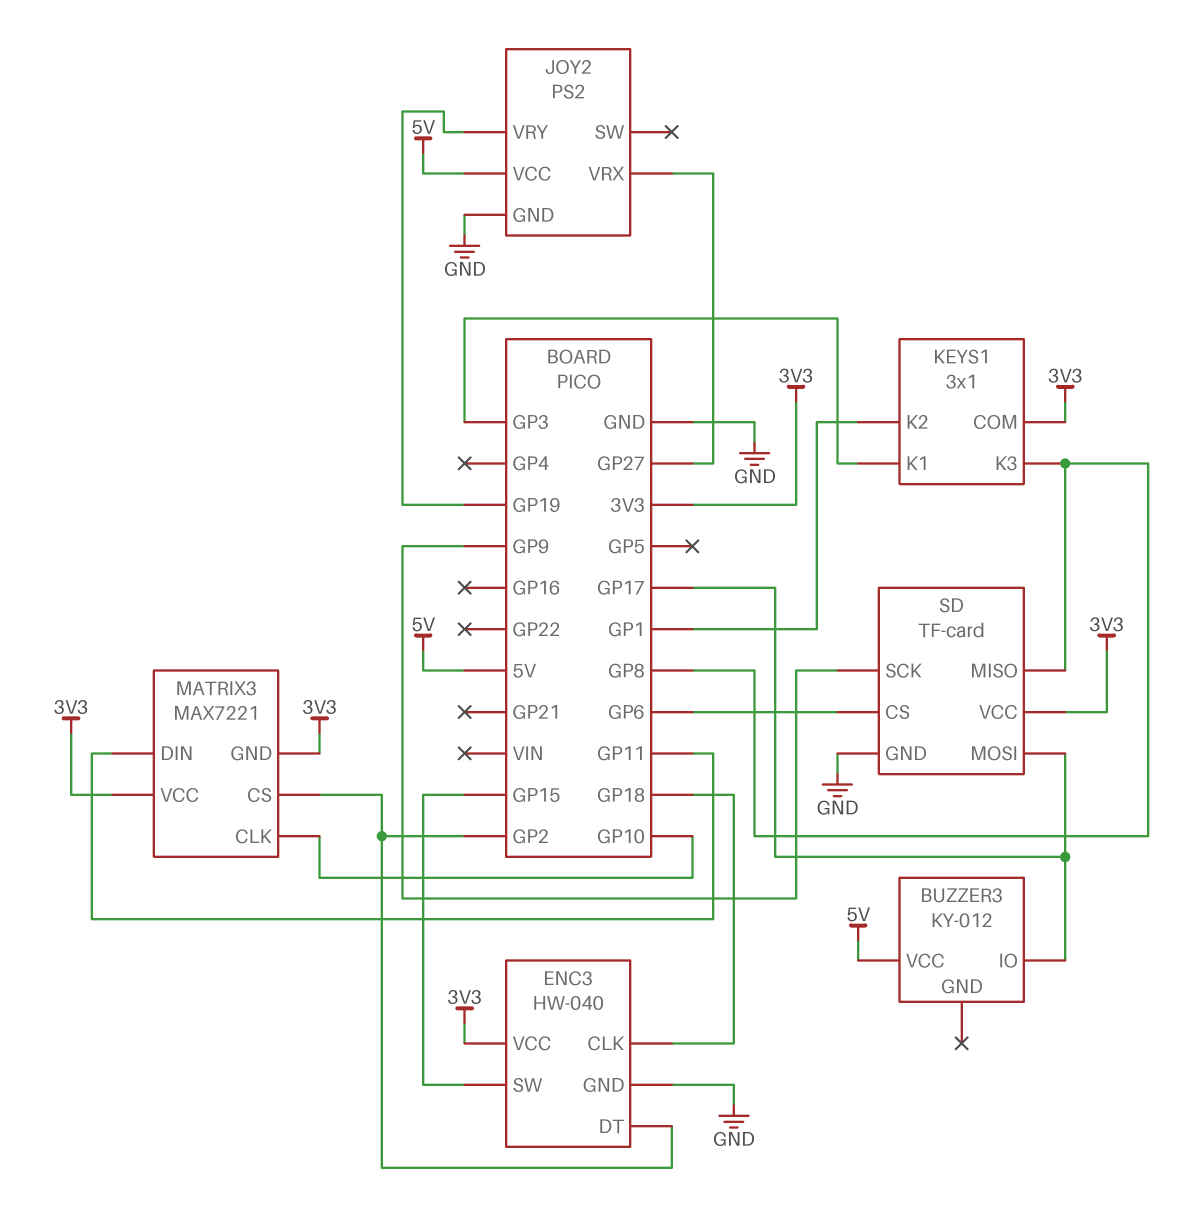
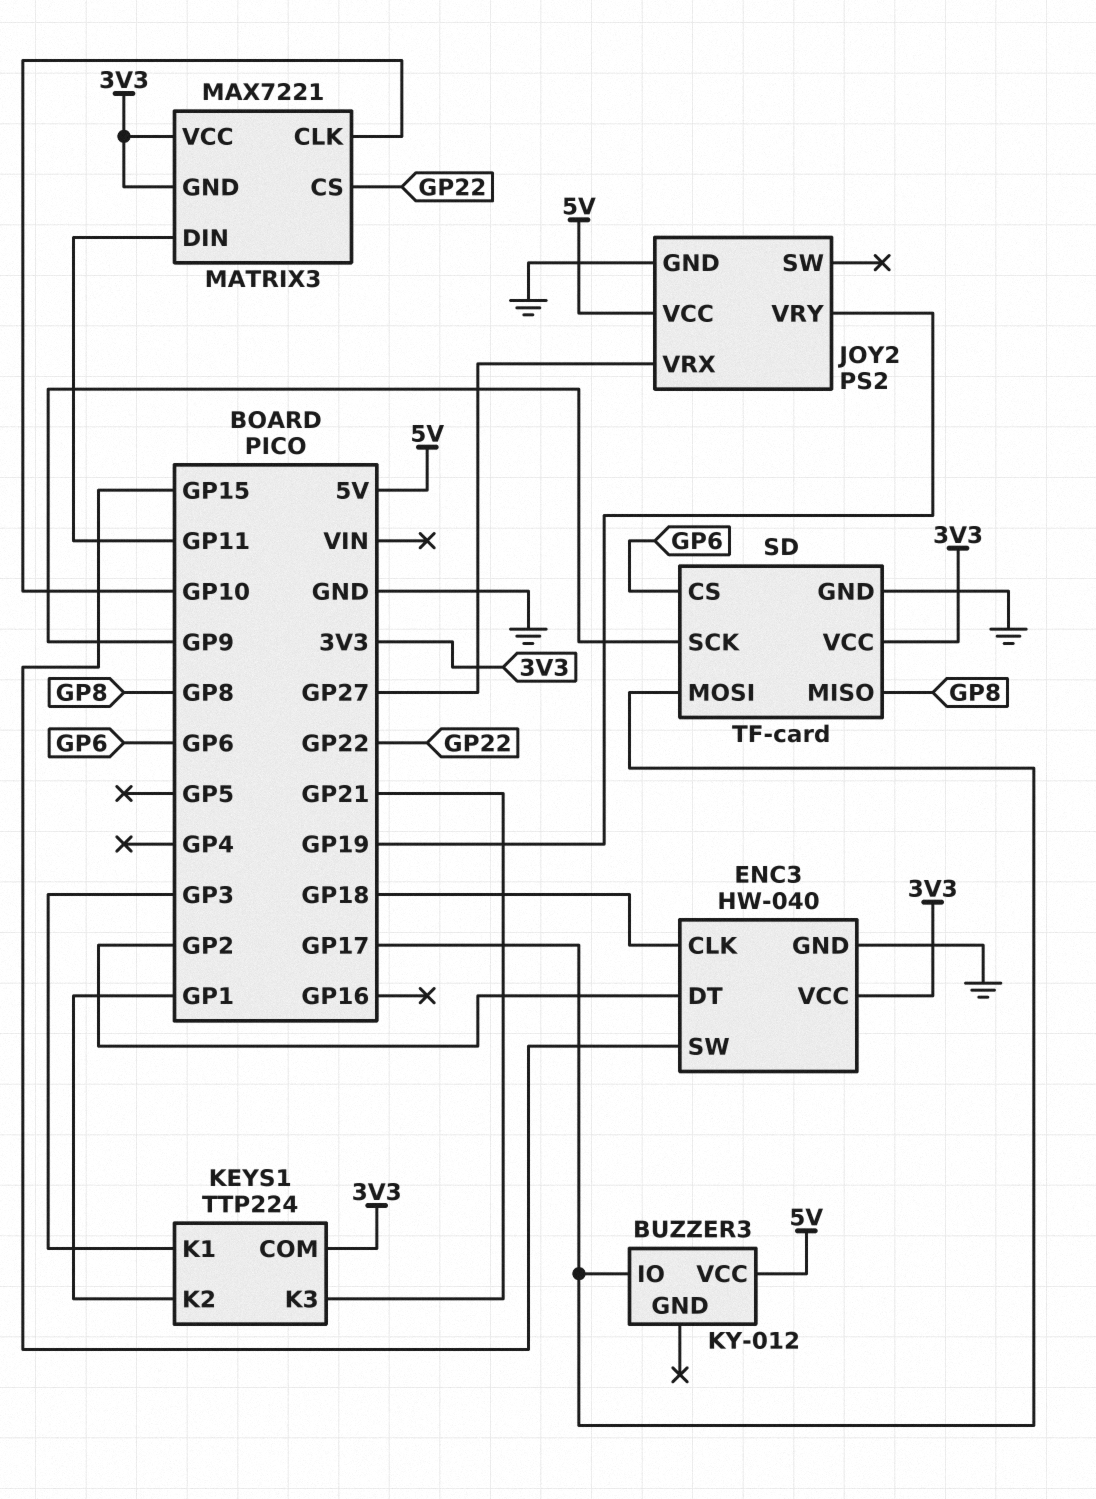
KEYS1: 3x1 -> TTP224
KEYS1 pin K3: GP8 -> GP21
MATRIX3 pin CS: GP2 -> GP22

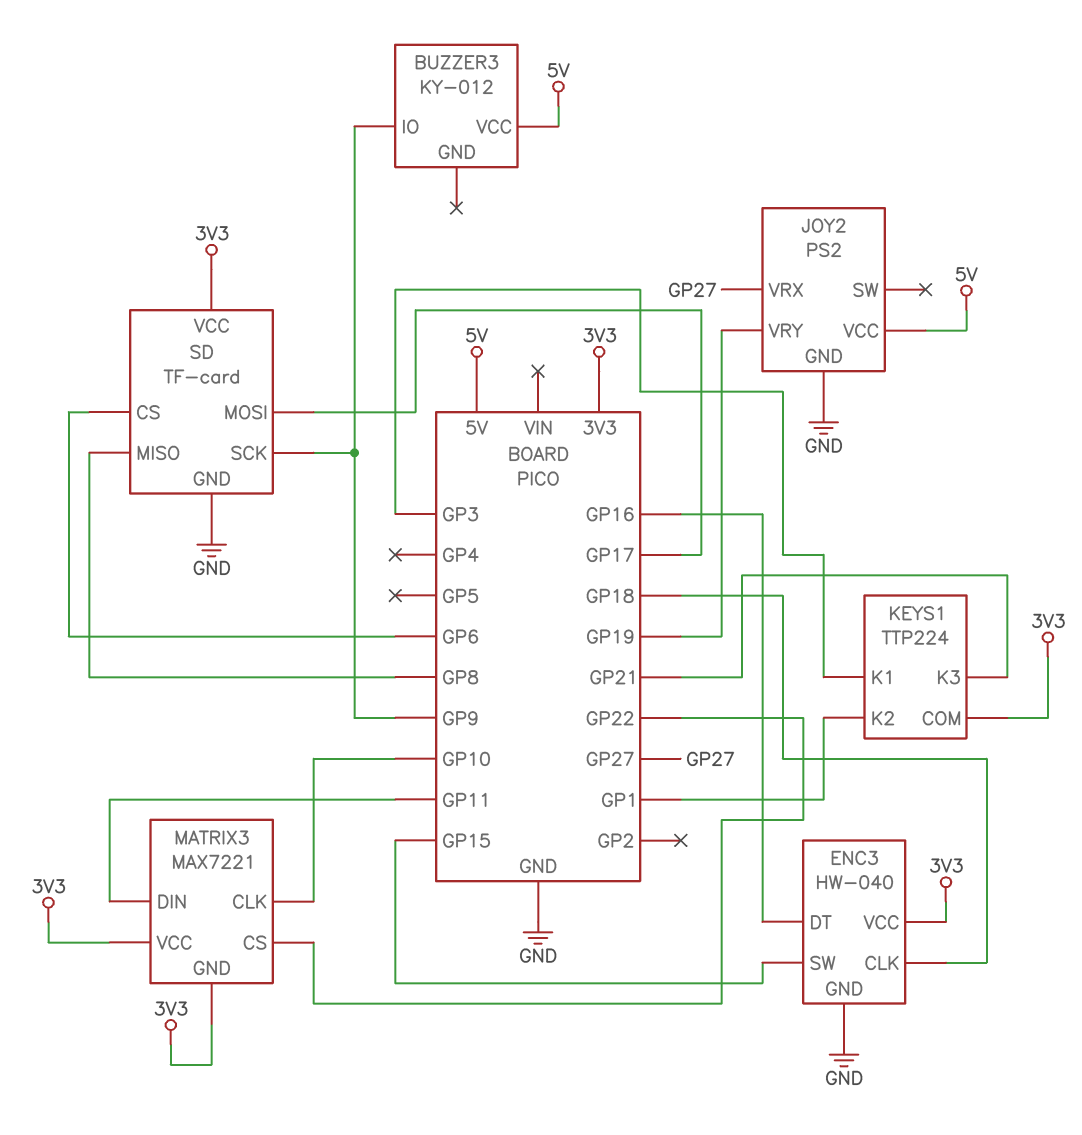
BUZZER3 pin IO: GP17 -> GP9
ENC3 pin DT: GP2 -> GP16

